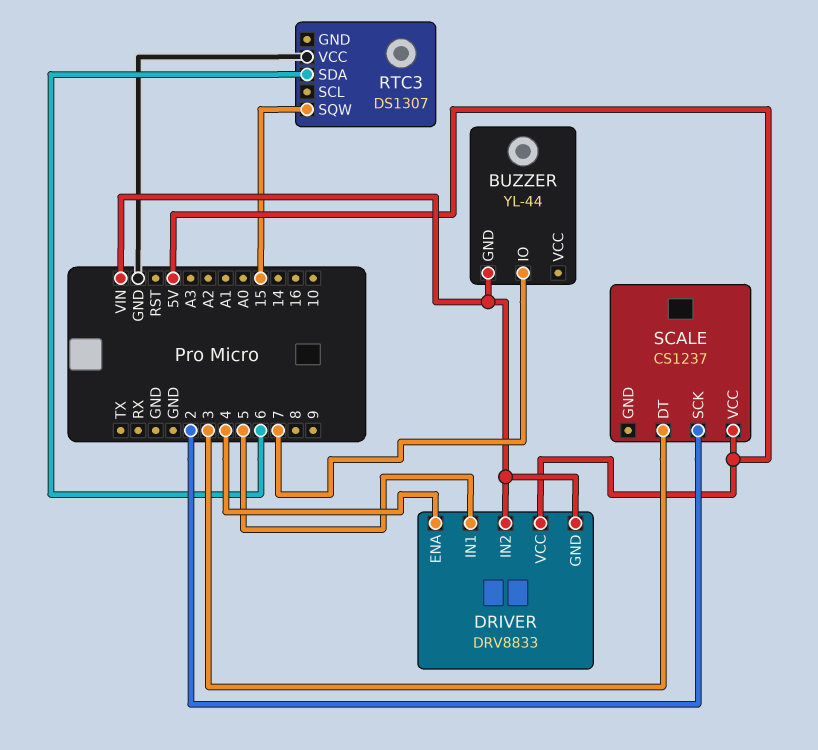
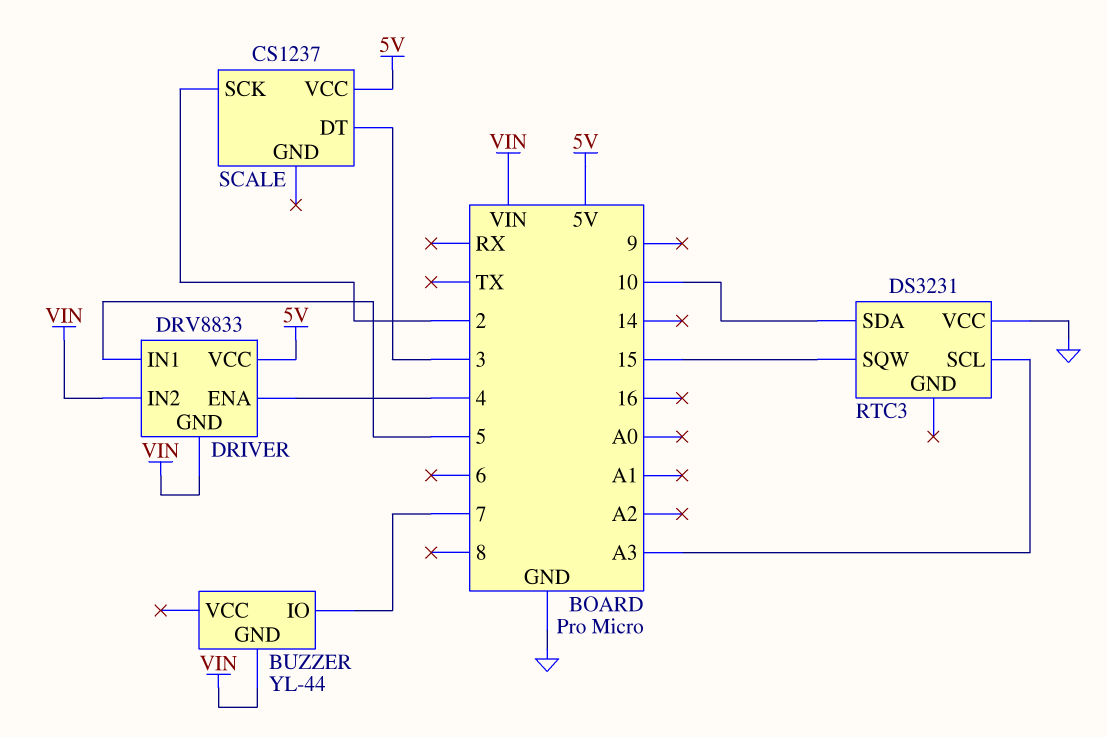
RTC3: DS1307 -> DS3231
RTC3 pin SCL: none -> A3
RTC3 pin SDA: 6 -> 10

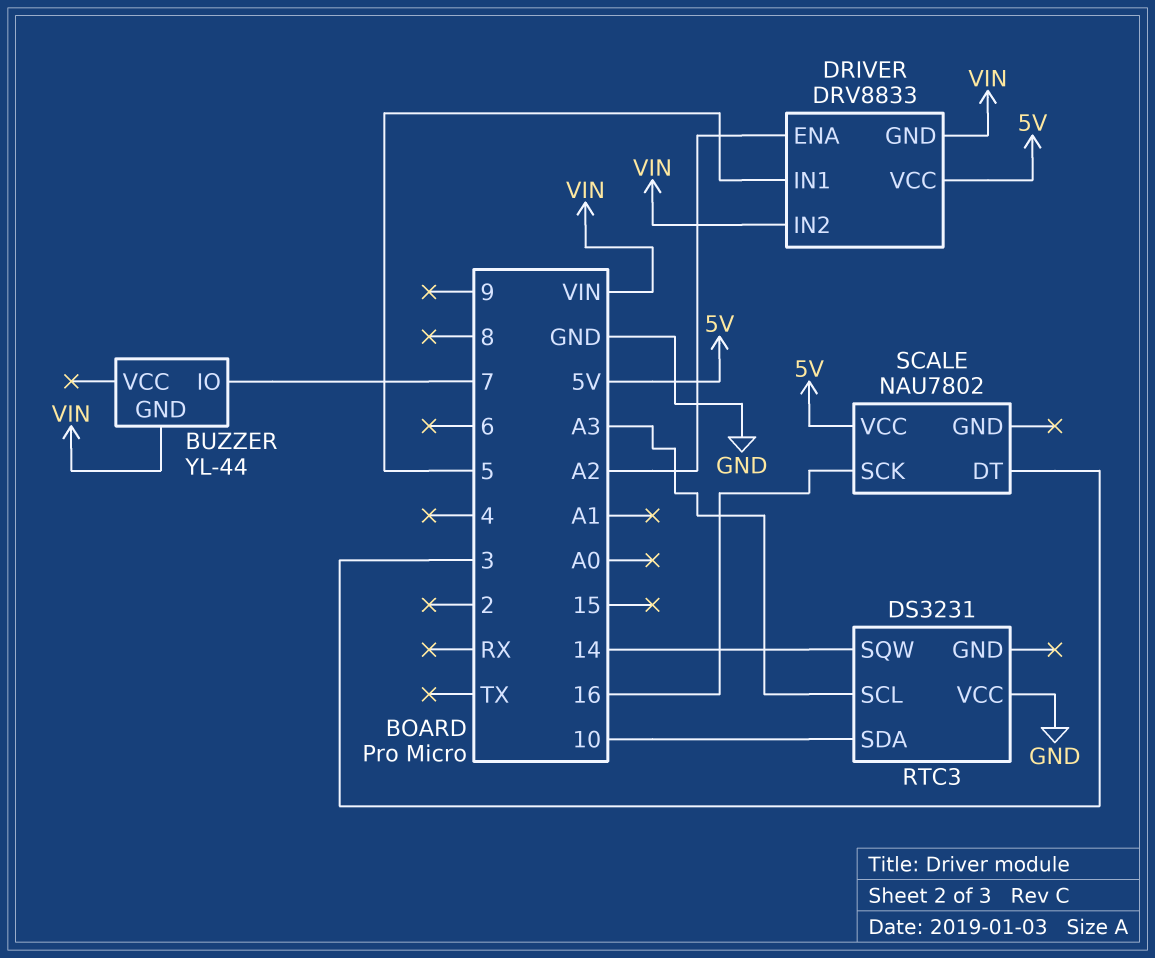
DRIVER pin ENA: 4 -> A2
RTC3 pin SQW: 15 -> 14
SCALE: CS1237 -> NAU7802
SCALE pin SCK: 2 -> 16

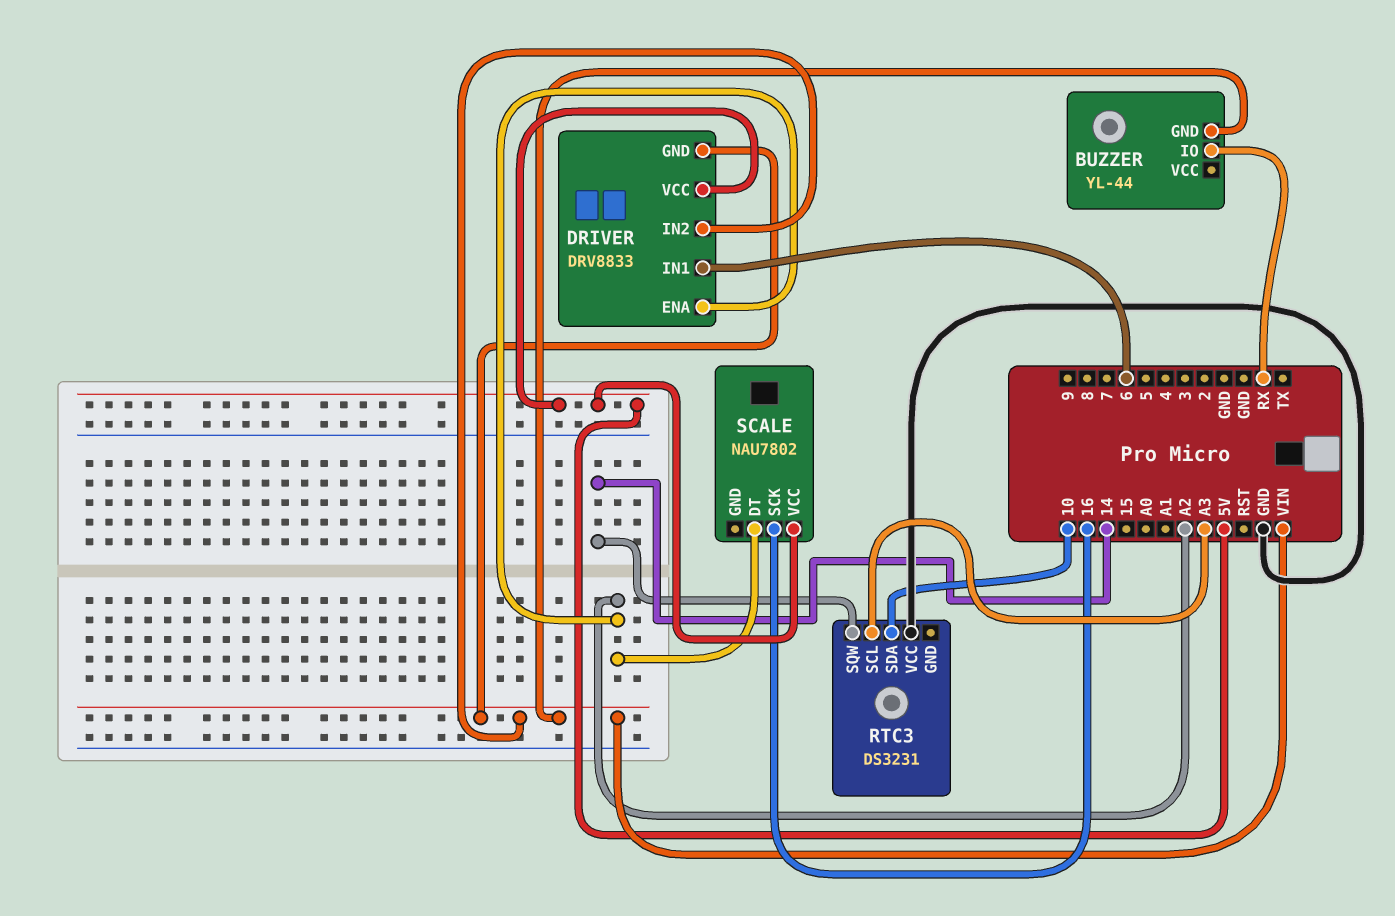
BUZZER pin IO: 7 -> RX
DRIVER pin IN1: 5 -> 6
SCALE pin DT: 3 -> A2

